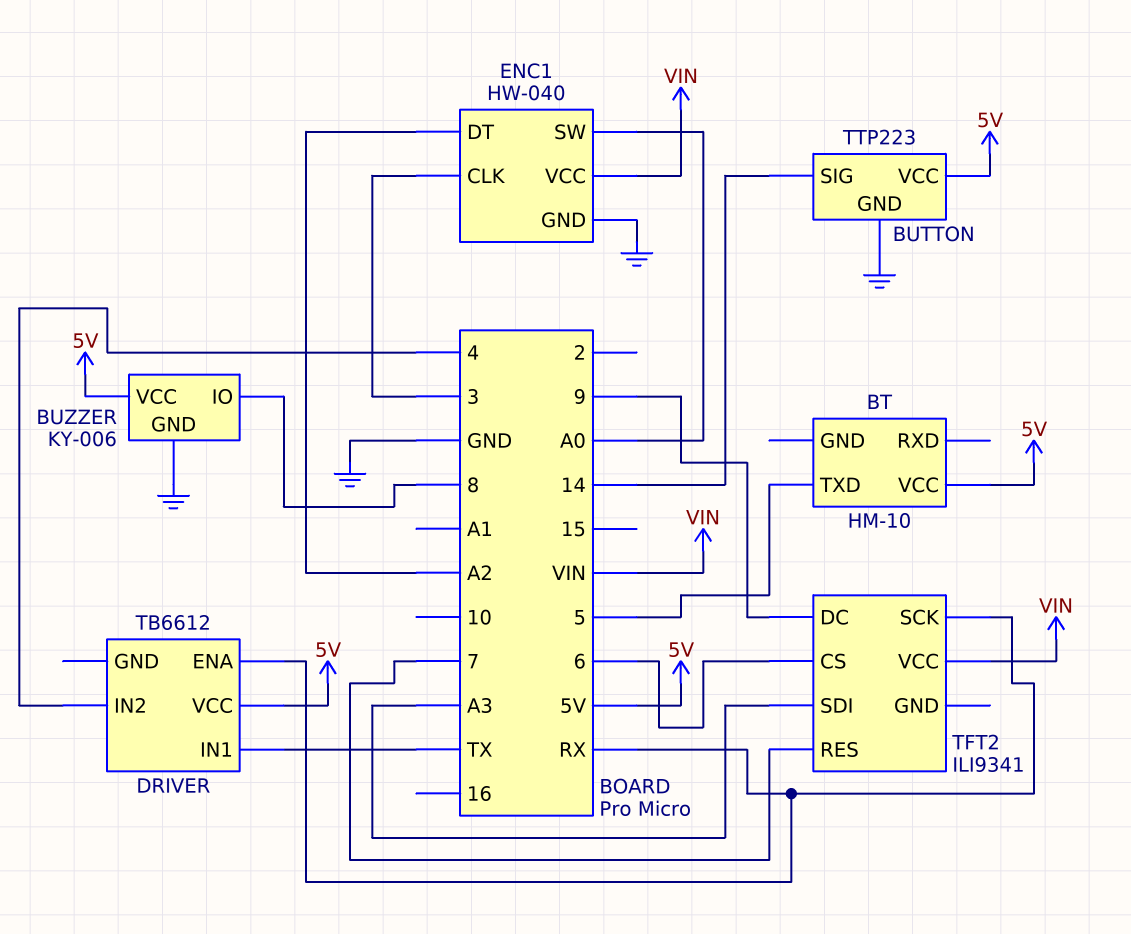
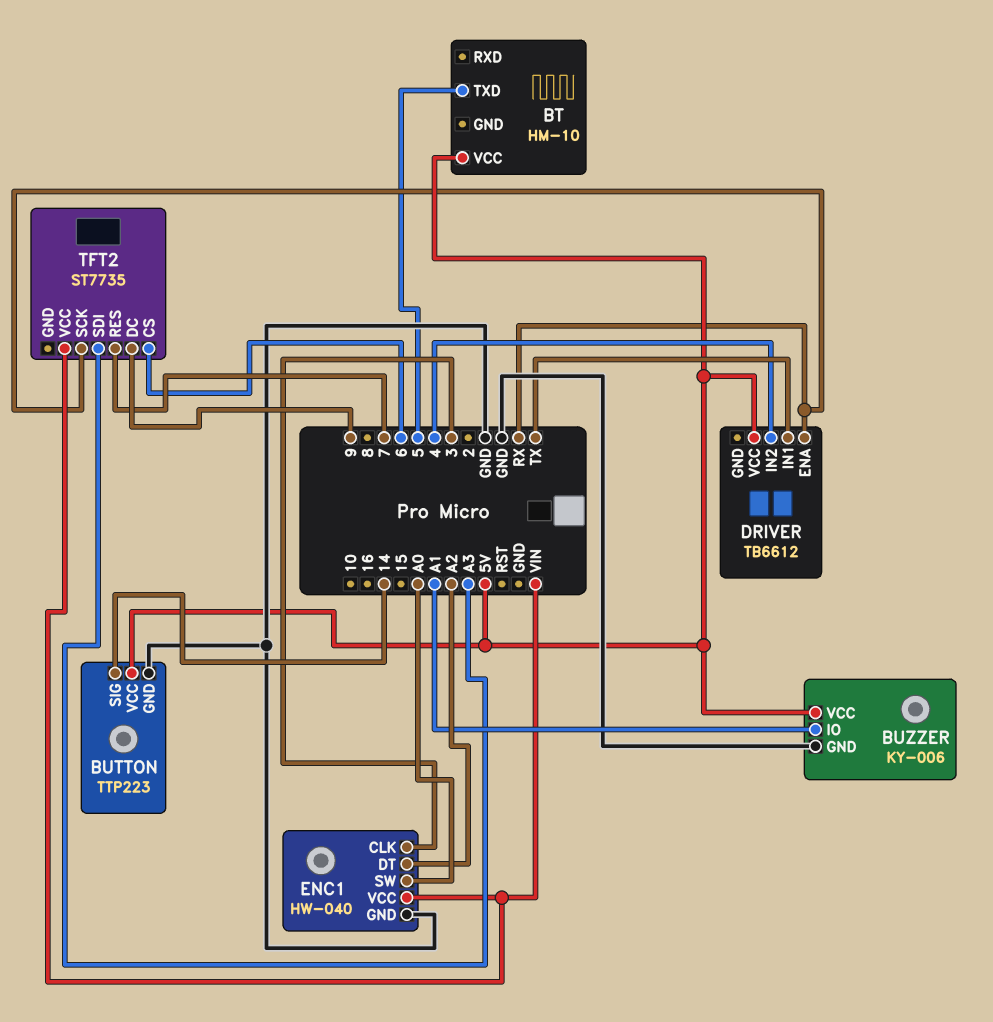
BUZZER pin IO: 8 -> A1
TFT2: ILI9341 -> ST7735

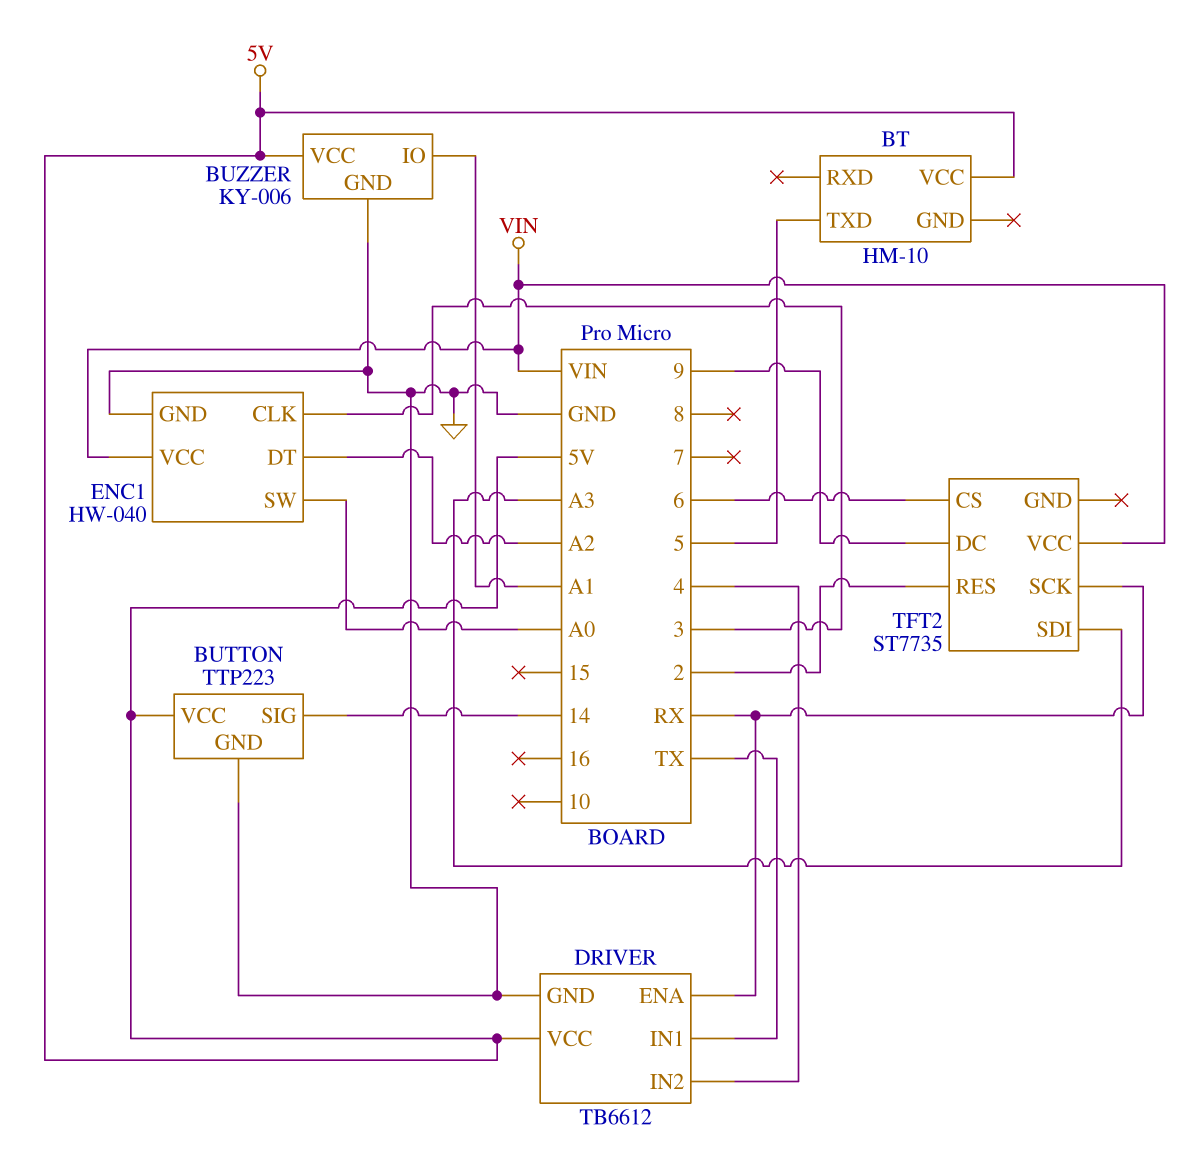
DRIVER pin GND: none -> GND
TFT2 pin RES: 7 -> 2

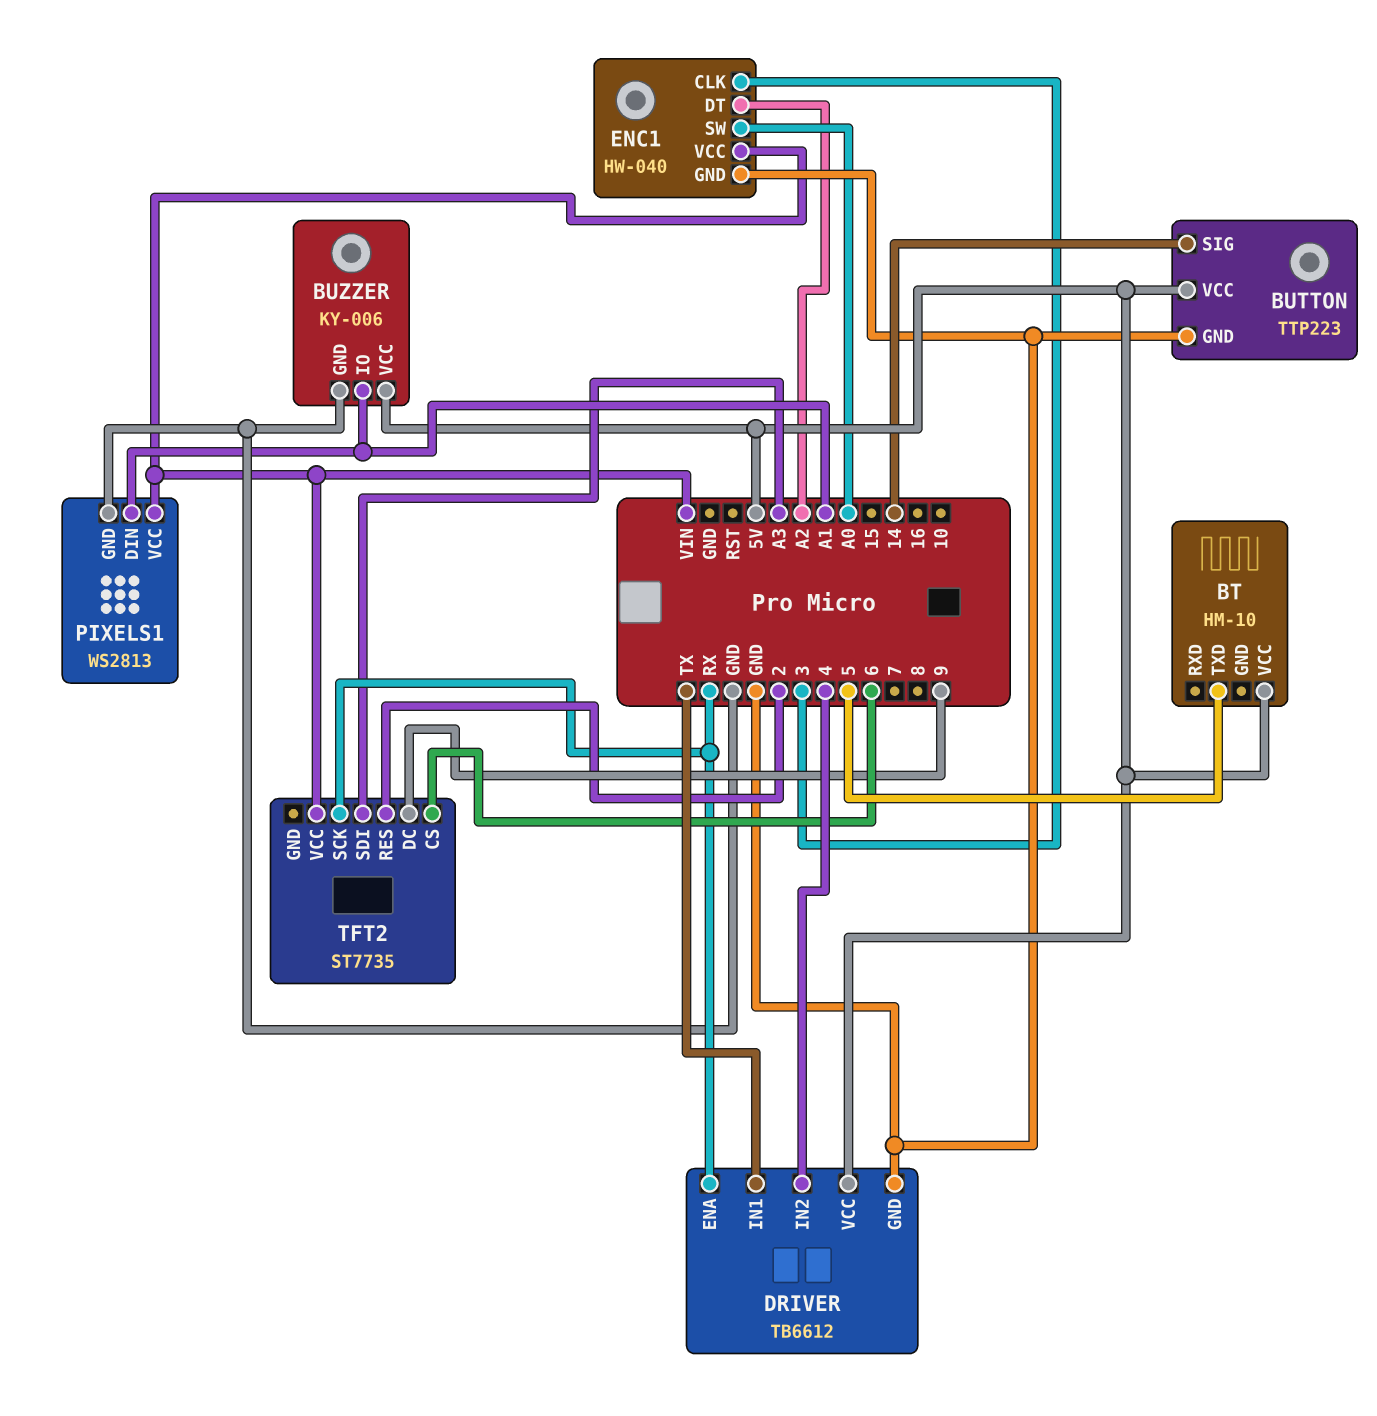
PIXELS1: none -> WS2813
PIXELS1 pin DIN: none -> A1
PIXELS1 pin GND: none -> GND
PIXELS1 pin VCC: none -> VIN

